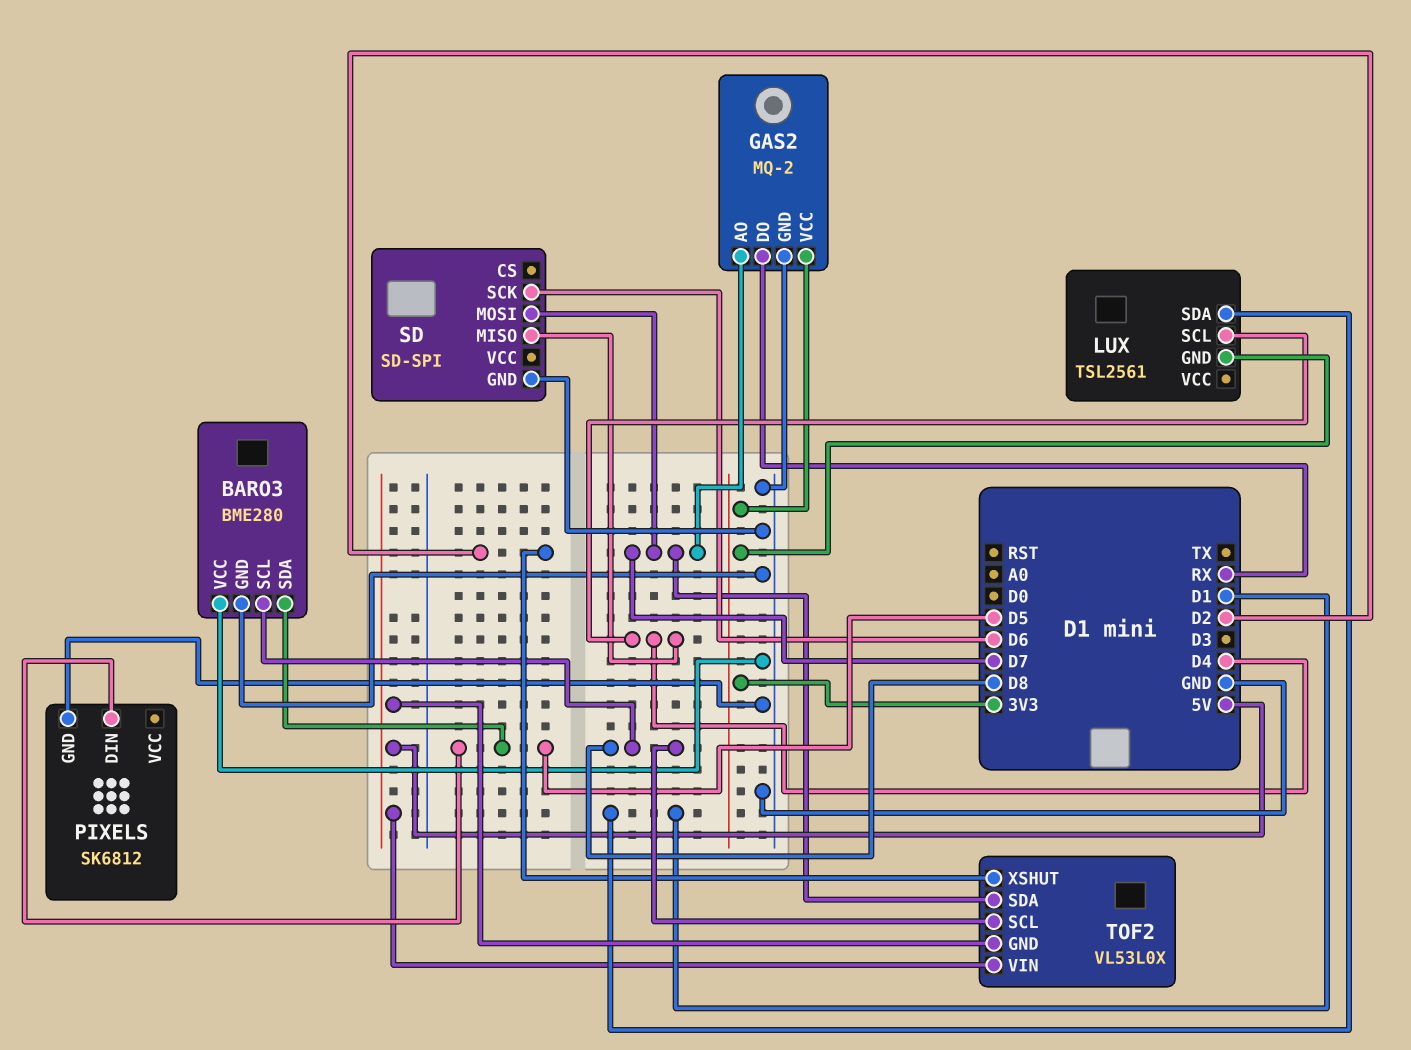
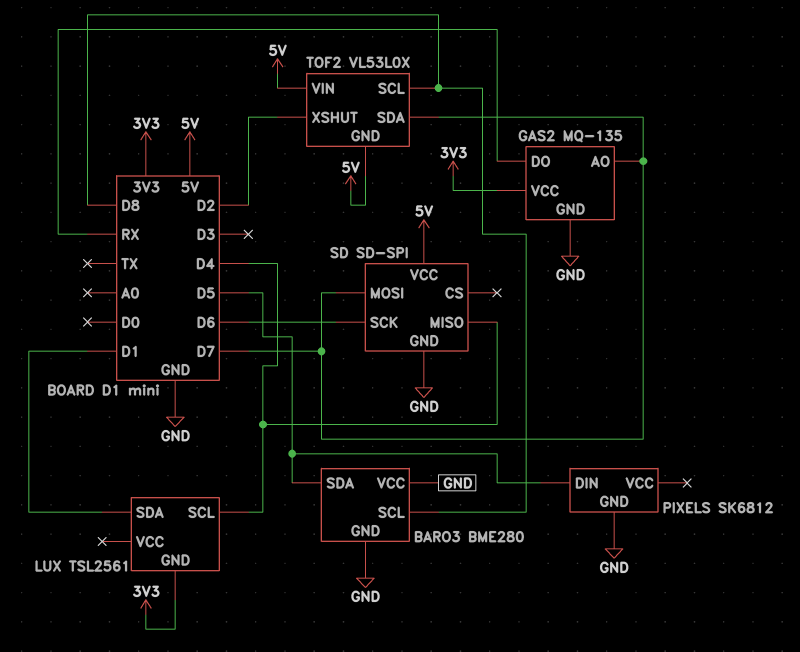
GAS2: MQ-2 -> MQ-135
SD pin VCC: none -> 5V

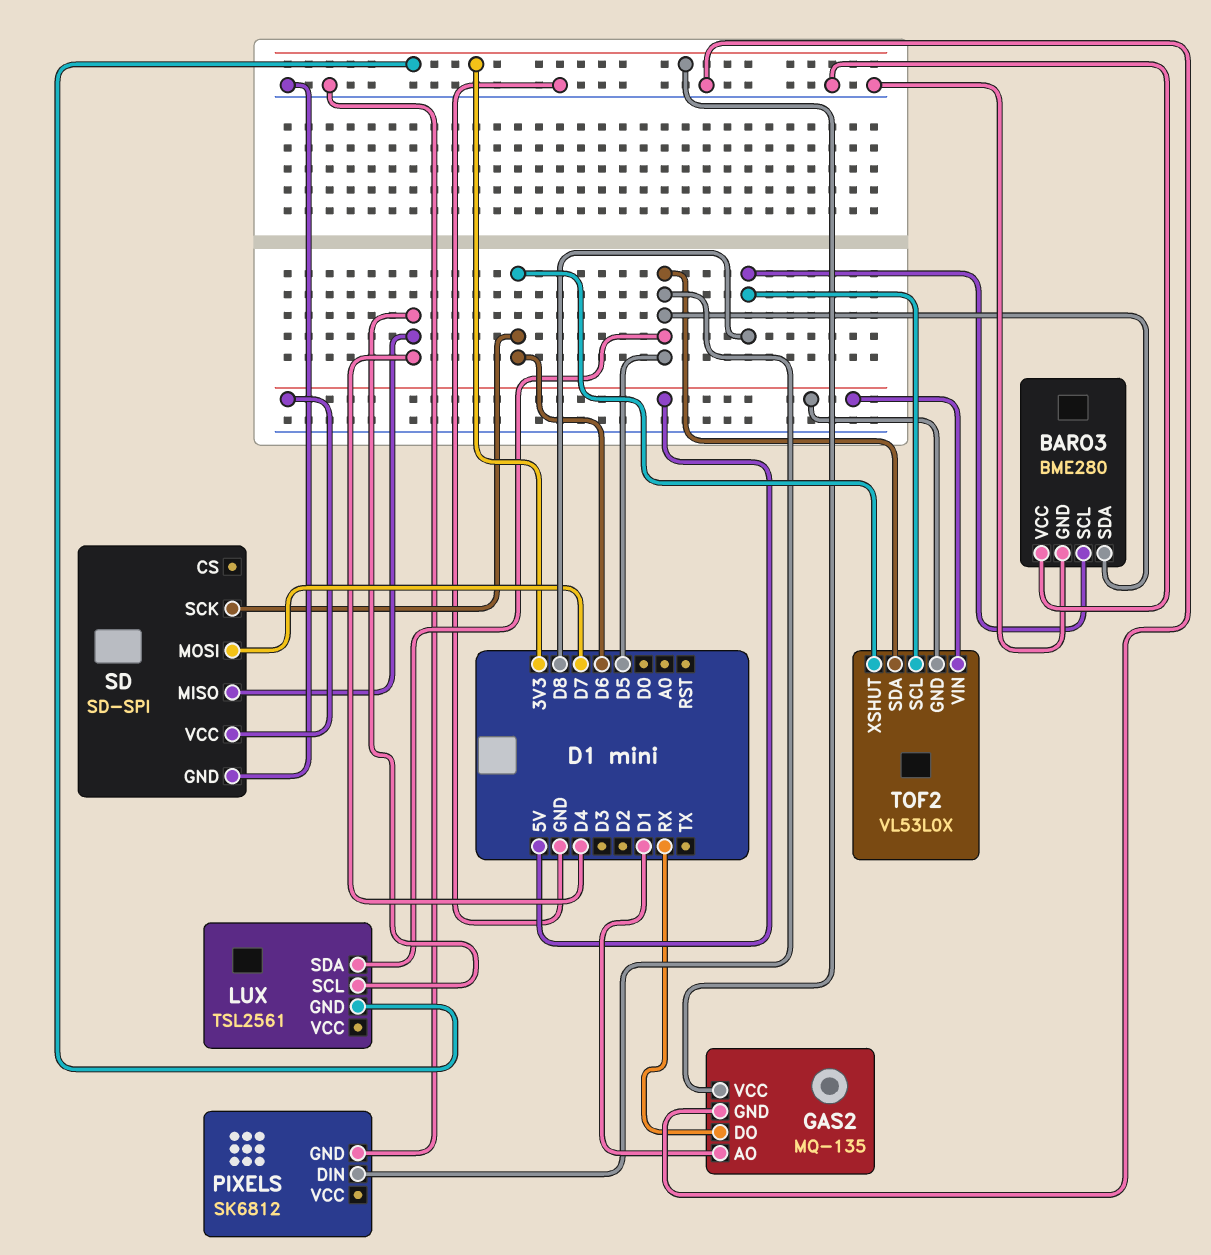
GAS2 pin AO: D7 -> D1
LUX pin SDA: D1 -> D5
TOF2 pin SDA: D7 -> D5
TOF2 pin XSHUT: D2 -> D6

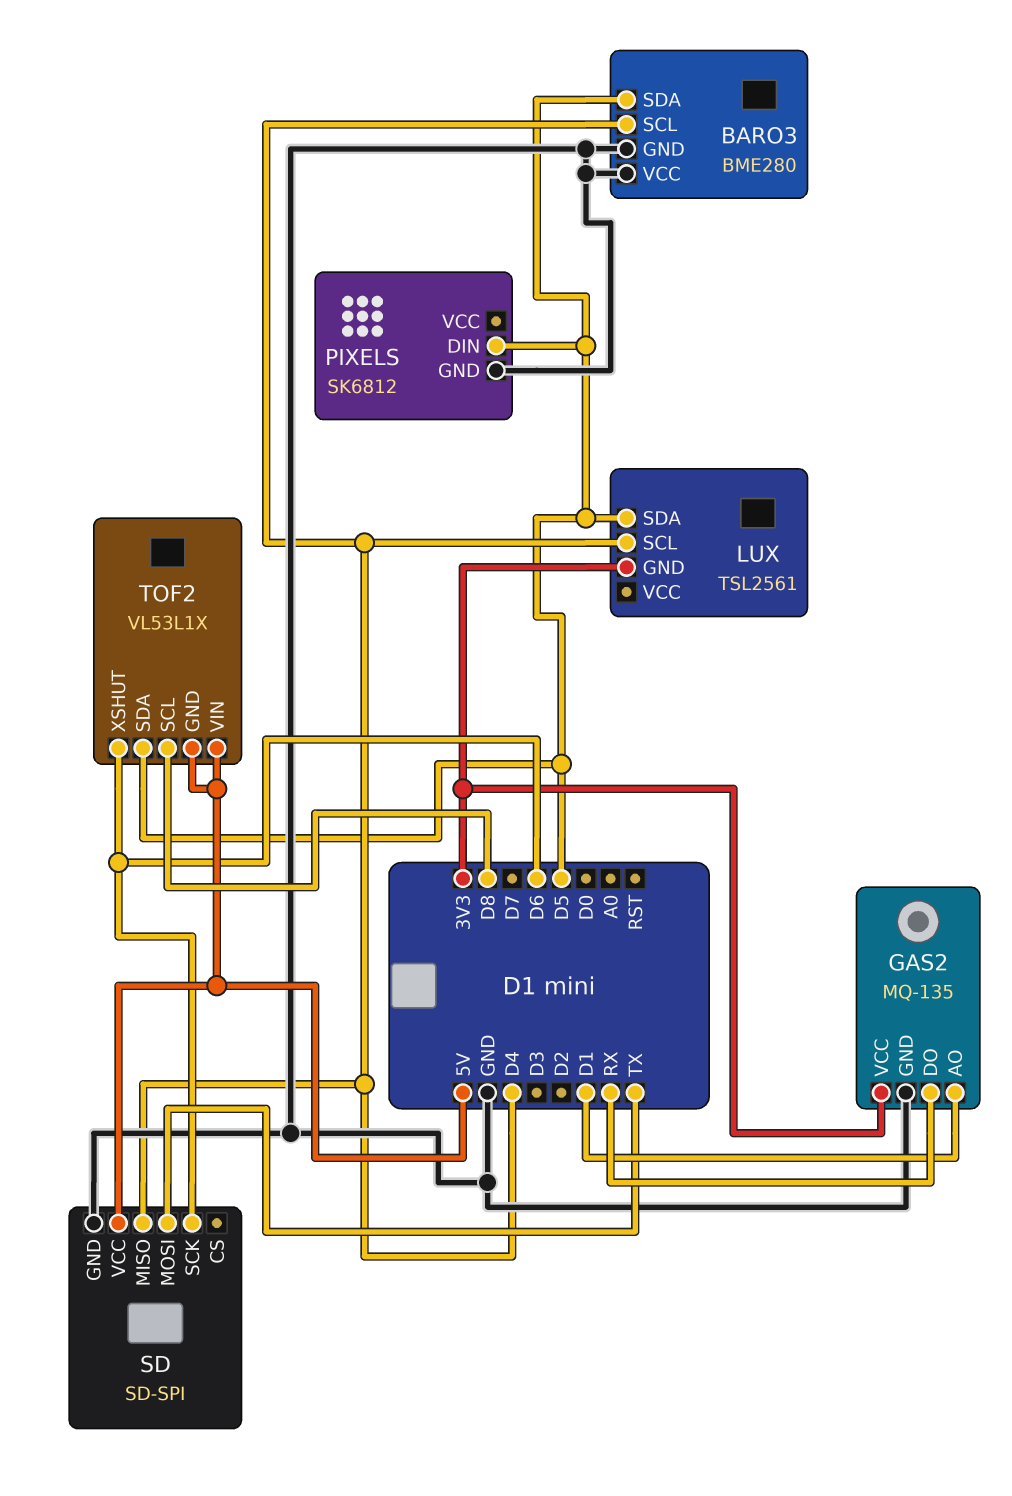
BARO3 pin SCL: D8 -> D4
SD pin MOSI: D7 -> TX
TOF2: VL53L0X -> VL53L1X

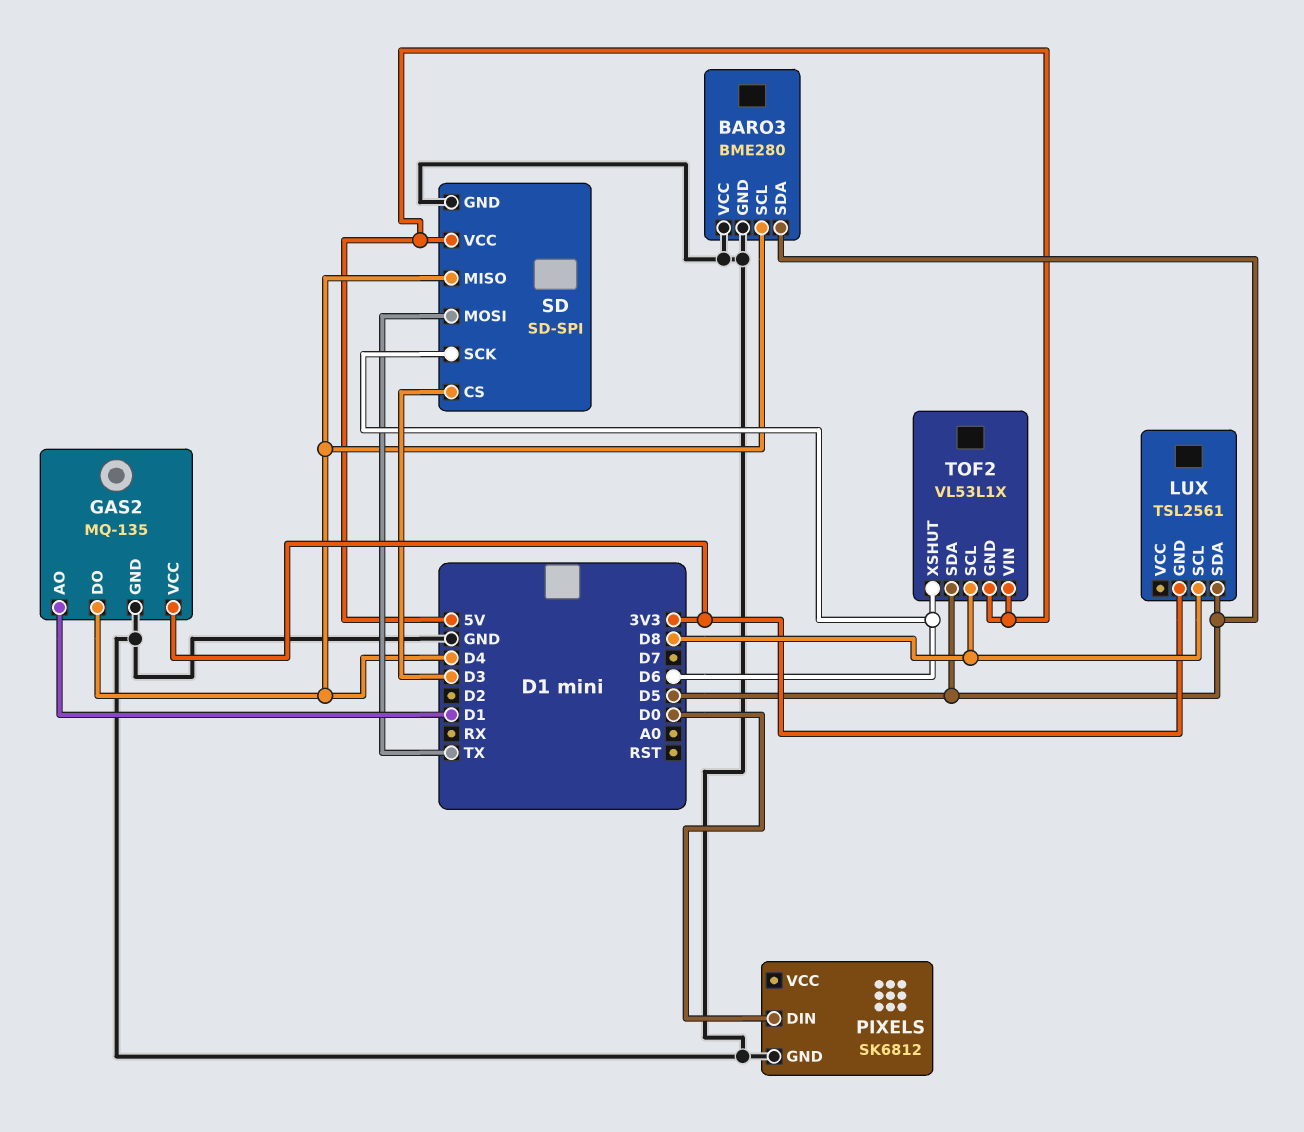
GAS2 pin DO: RX -> D4
LUX pin SCL: D4 -> D8
PIXELS pin DIN: D5 -> D0
SD pin CS: none -> D3

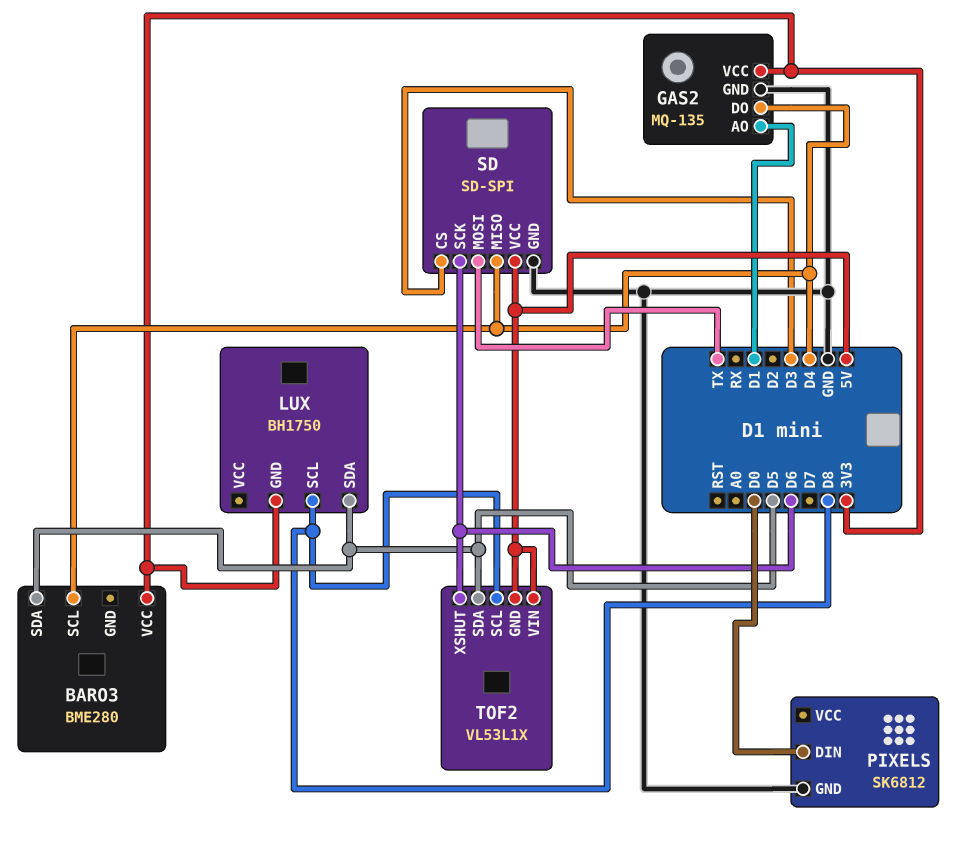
BARO3 pin GND: GND -> none
BARO3 pin VCC: GND -> 3V3
LUX: TSL2561 -> BH1750

